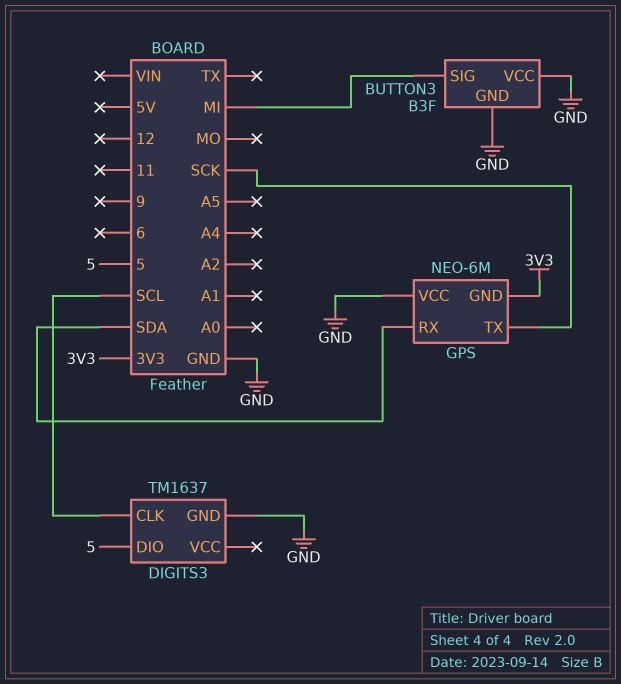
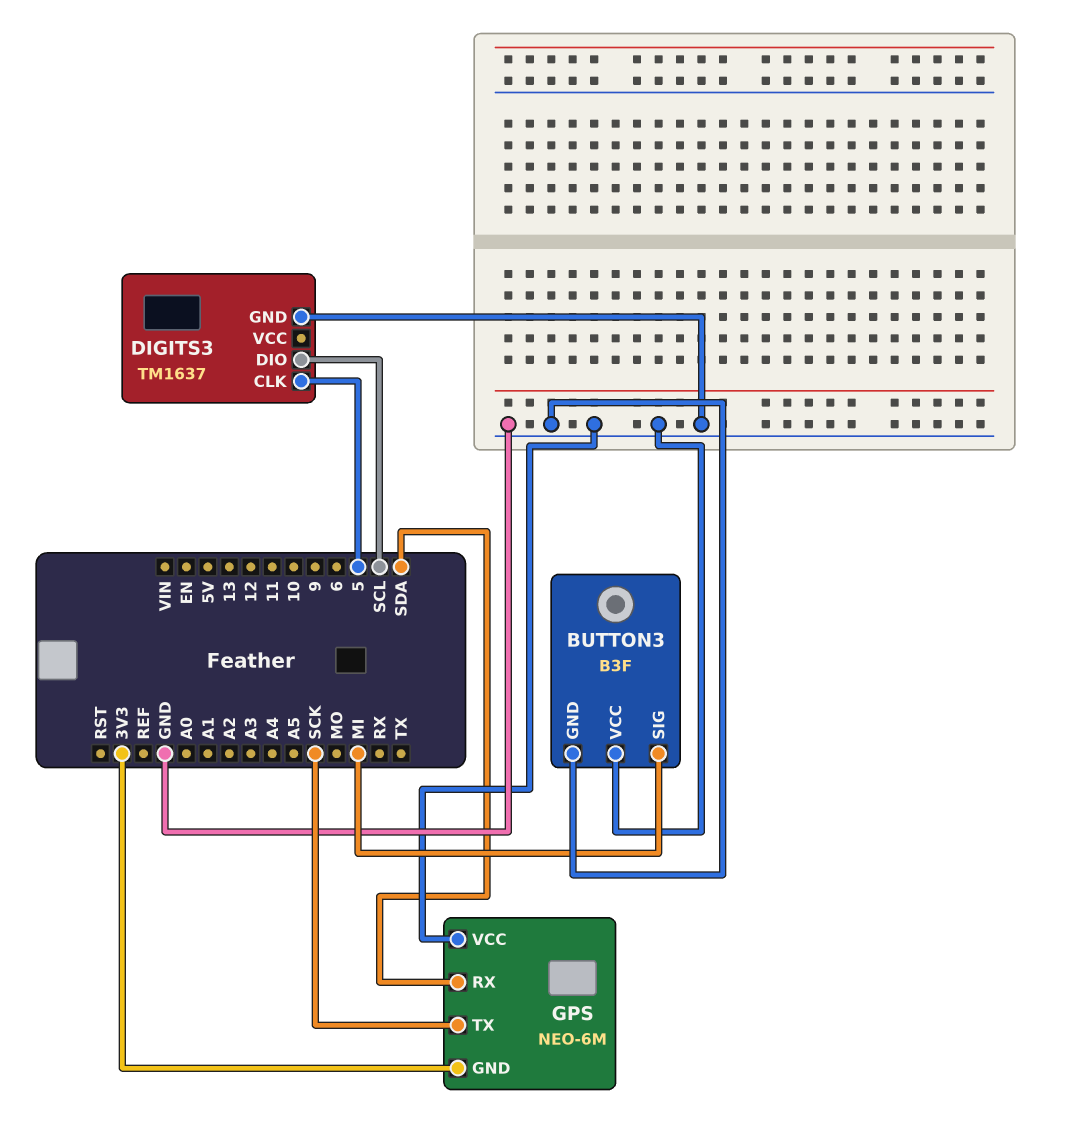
DIGITS3 pin CLK: SCL -> 5
DIGITS3 pin DIO: 5 -> SCL

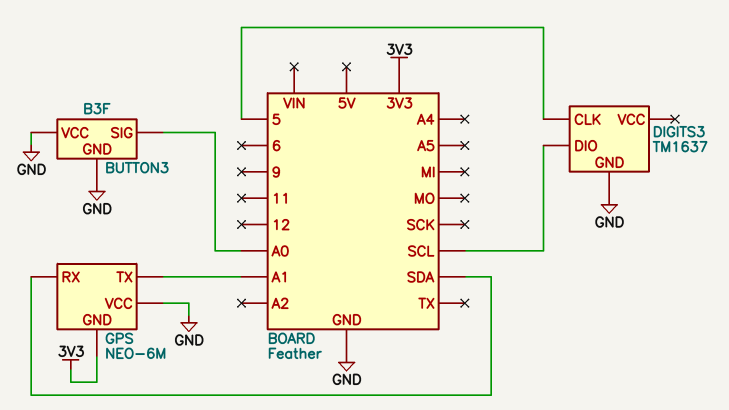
BUTTON3 pin SIG: MI -> A0
GPS pin TX: SCK -> A1

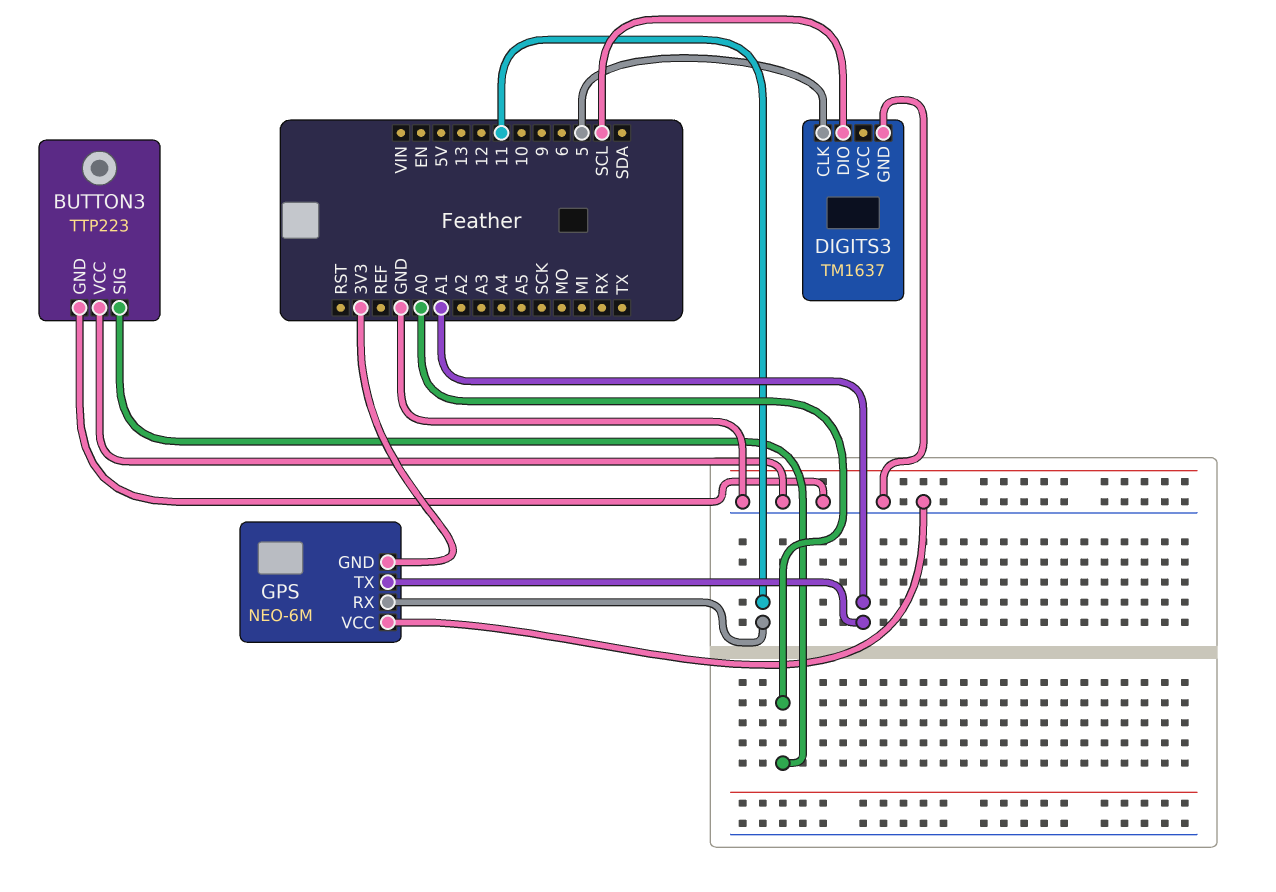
BUTTON3: B3F -> TTP223
GPS pin RX: SDA -> 11

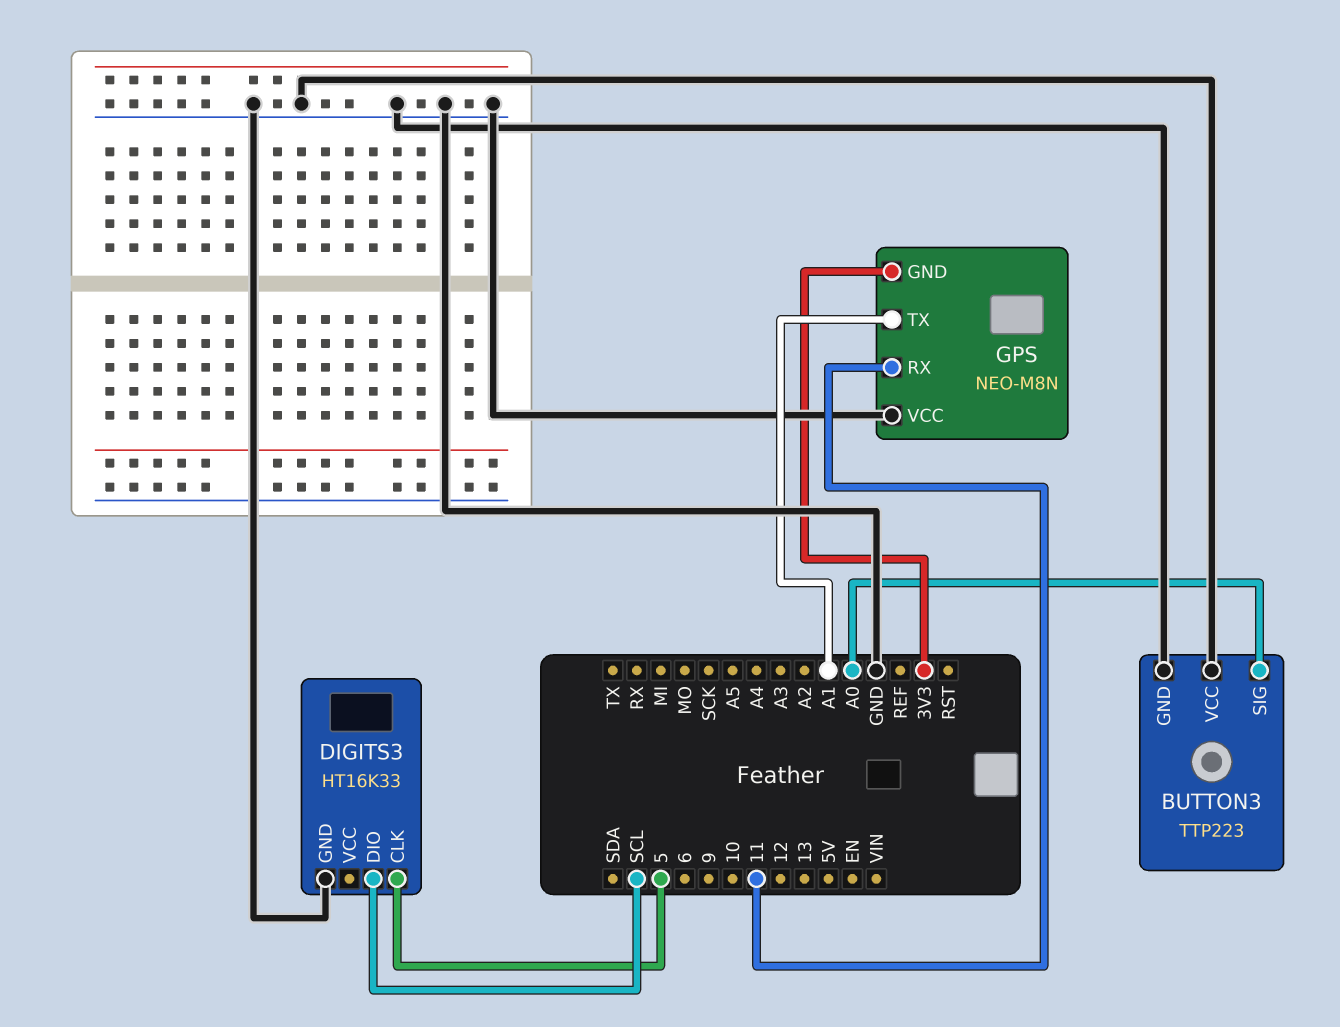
DIGITS3: TM1637 -> HT16K33
GPS: NEO-6M -> NEO-M8N

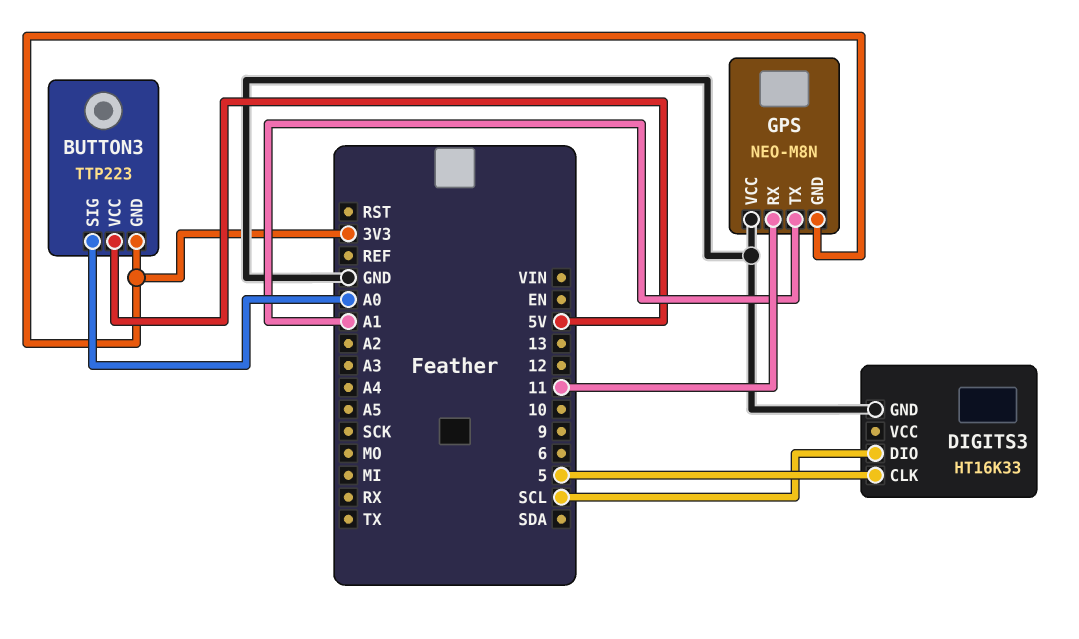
BUTTON3 pin GND: GND -> 3V3
BUTTON3 pin VCC: GND -> 5V

